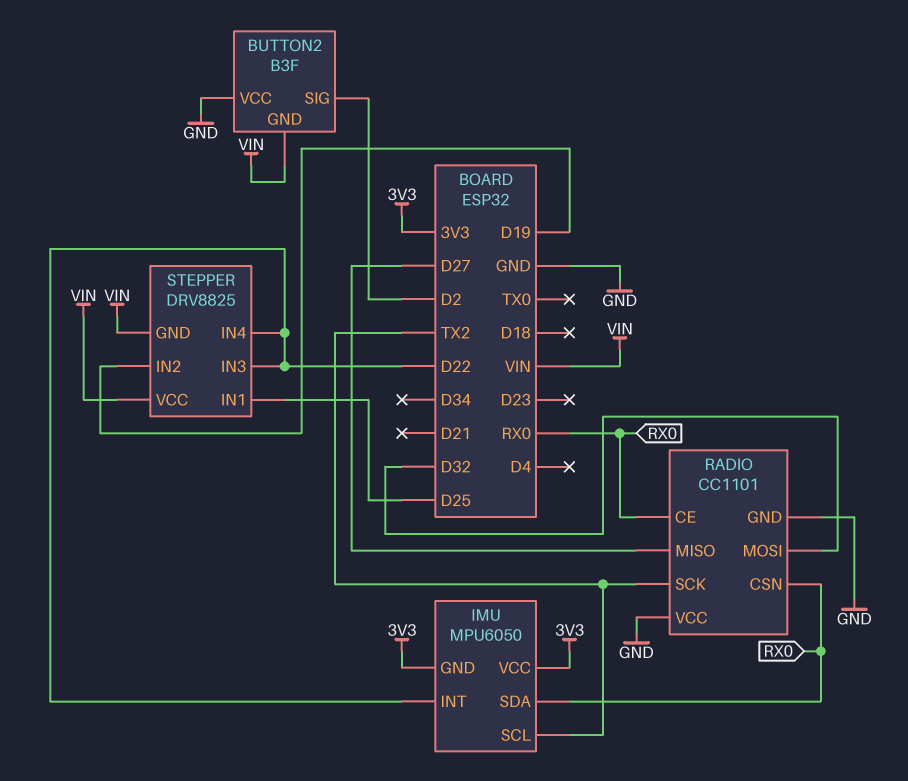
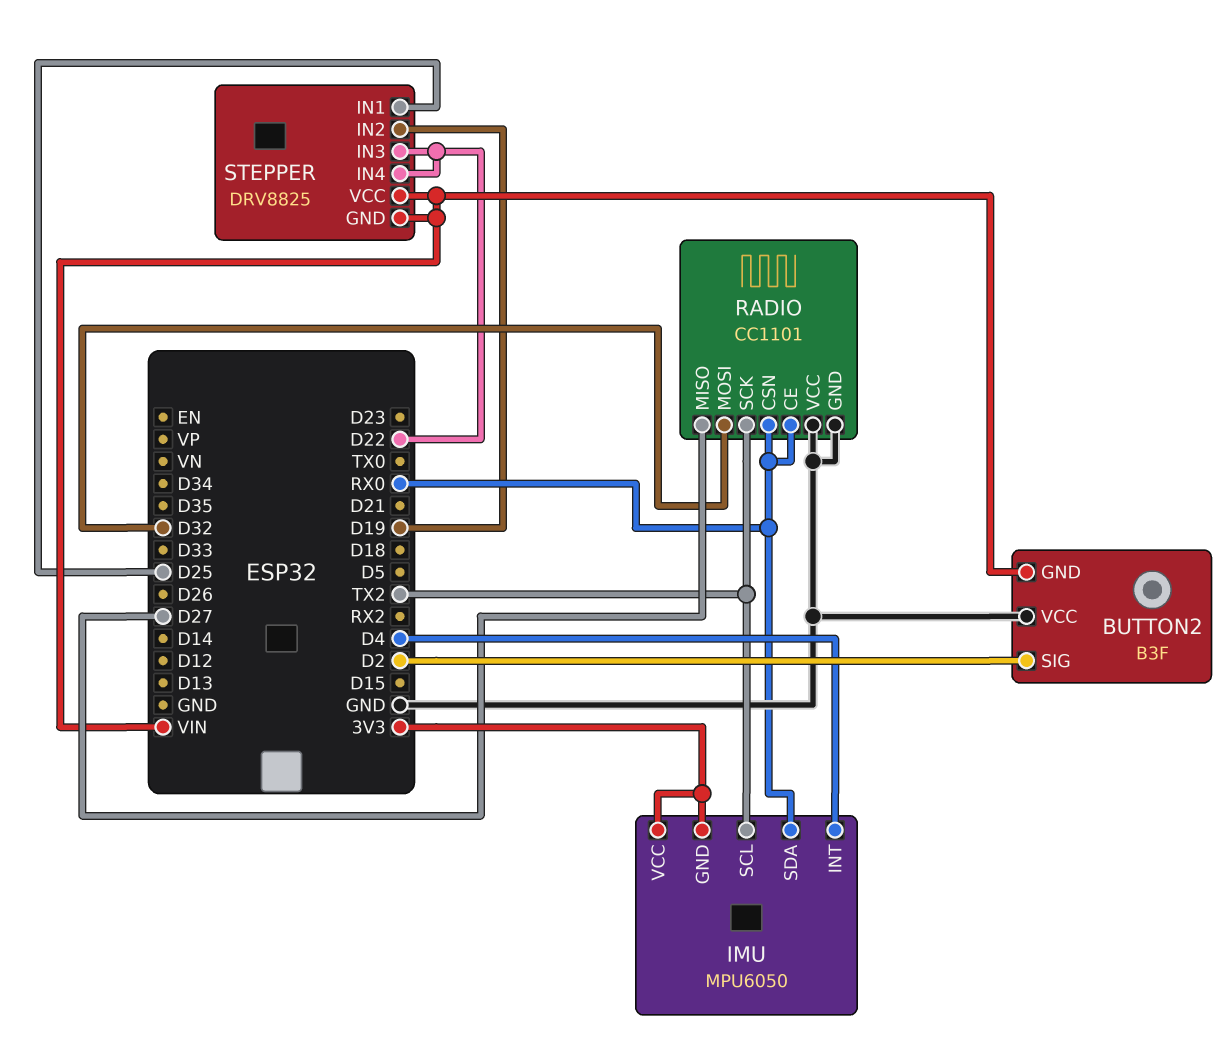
IMU pin INT: D22 -> D4

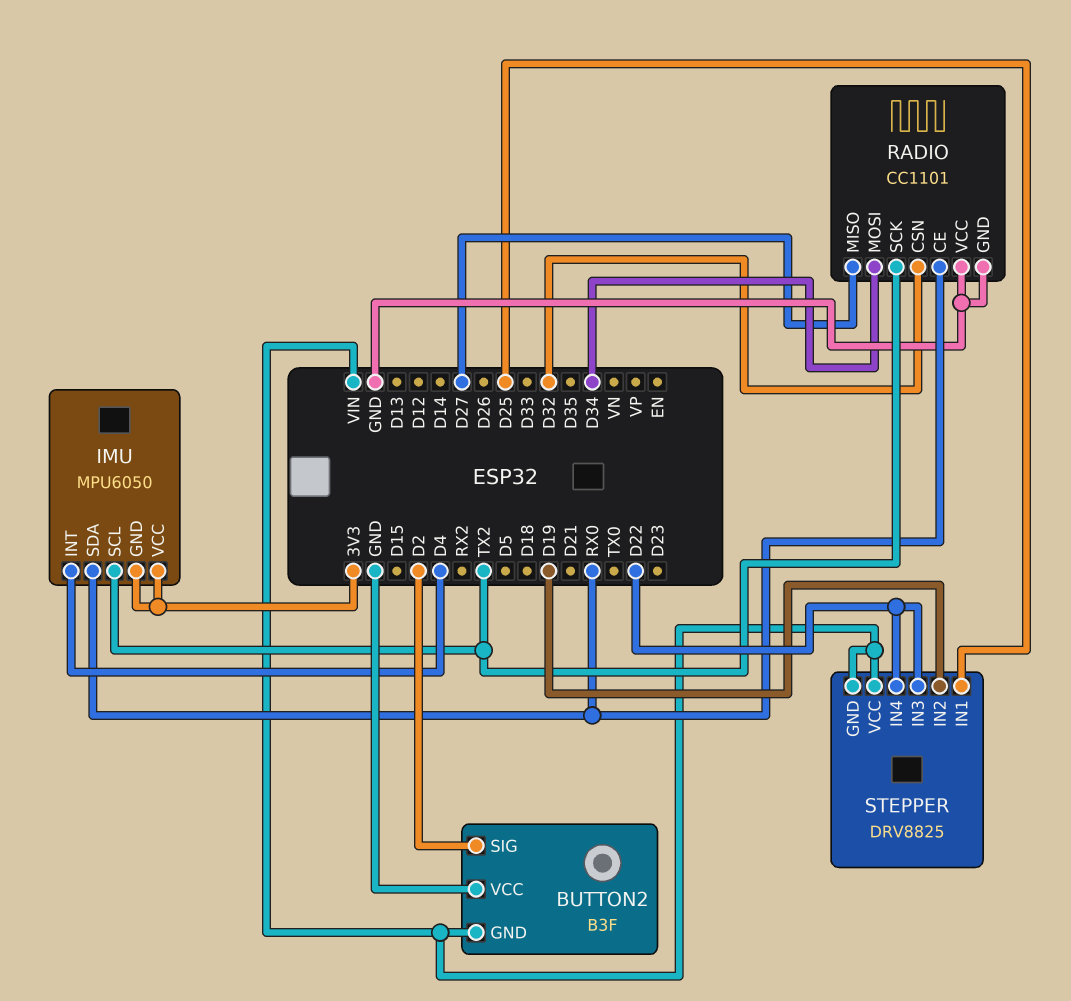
RADIO pin CSN: RX0 -> D32
RADIO pin MOSI: D32 -> D34

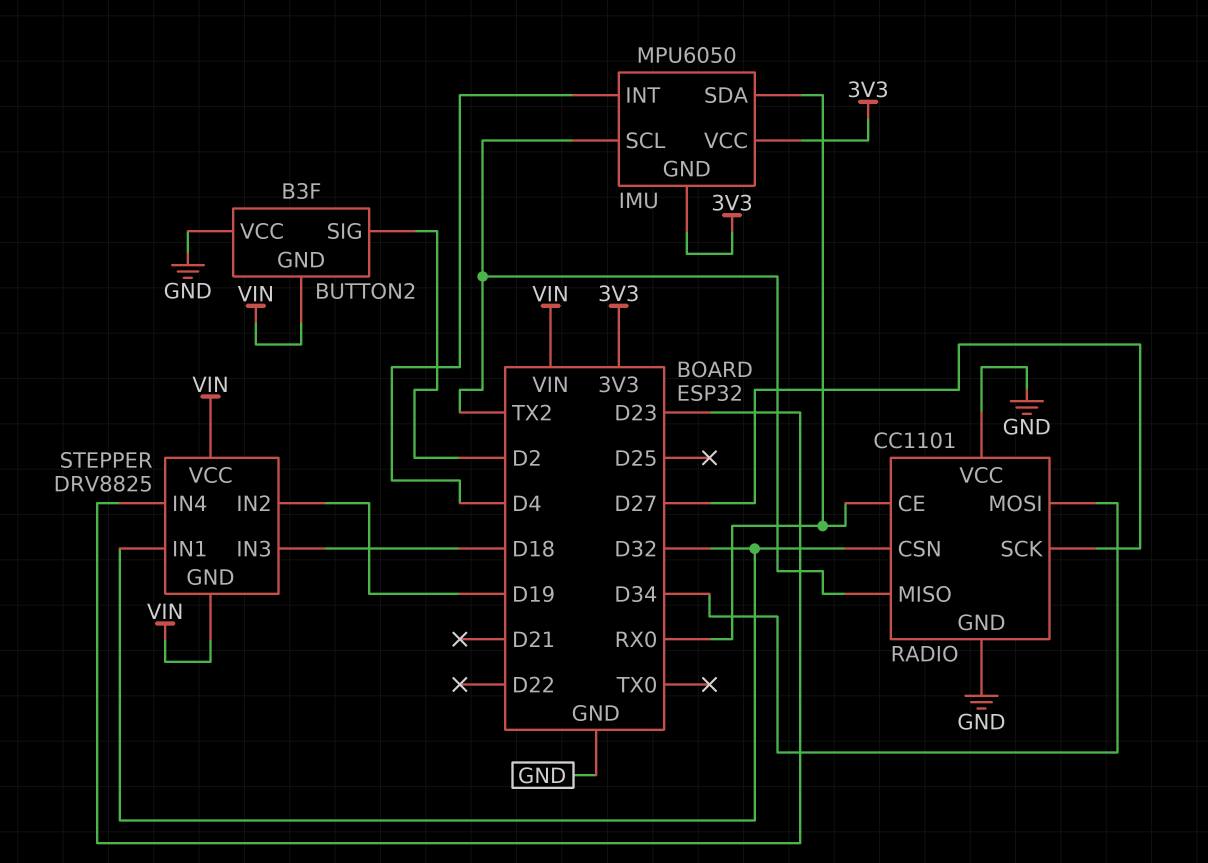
RADIO pin MISO: D27 -> TX2
RADIO pin SCK: TX2 -> D27
STEPPER pin IN1: D25 -> D32
STEPPER pin IN3: D22 -> D18
STEPPER pin IN4: D22 -> D23

